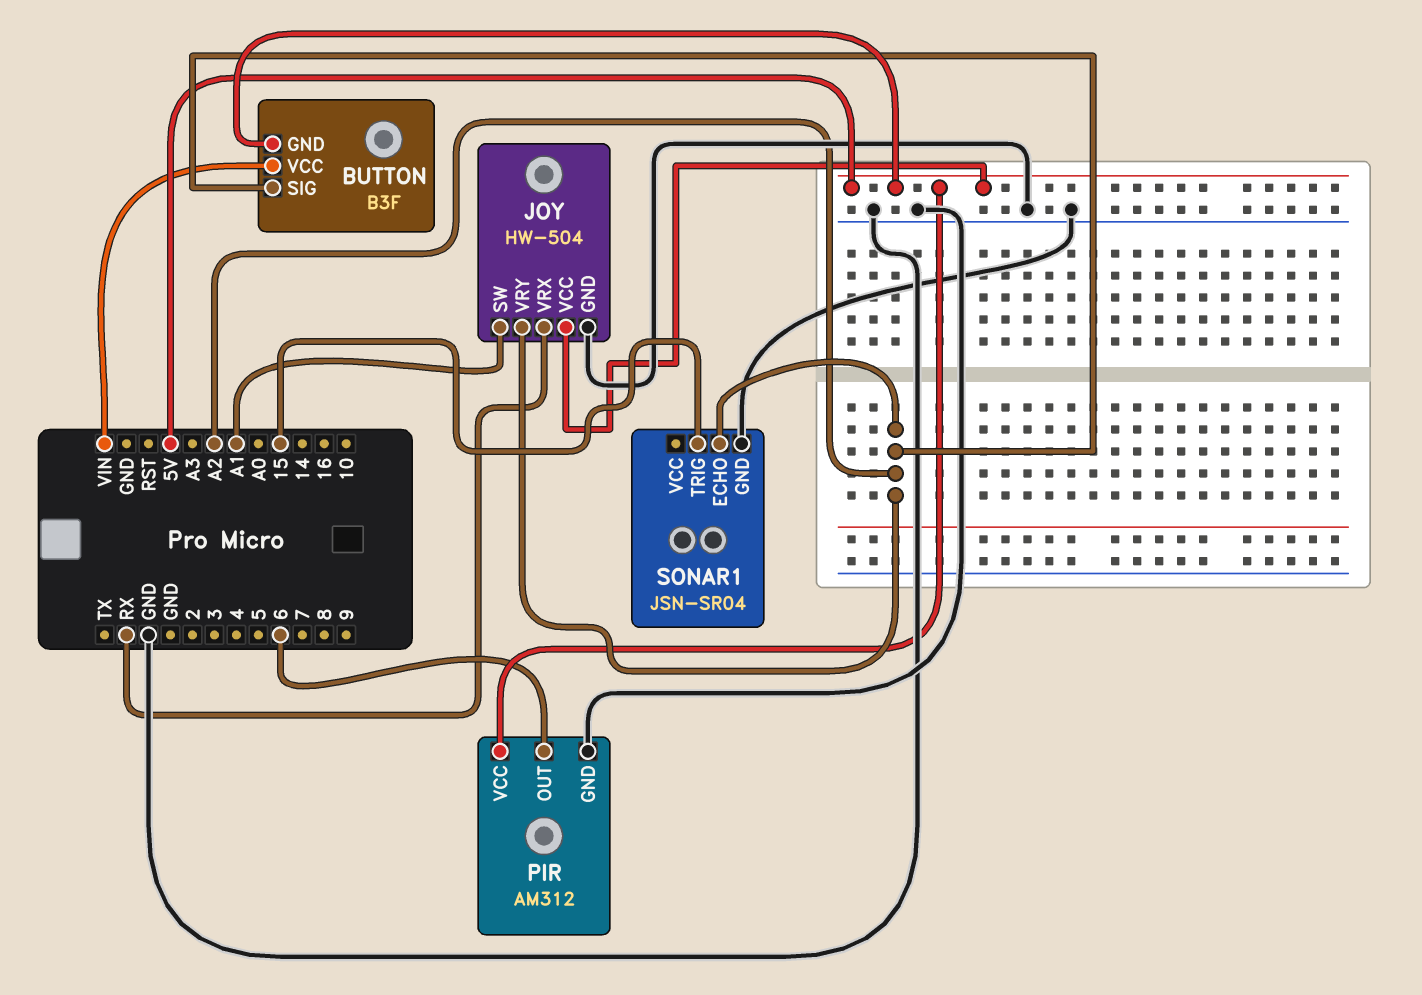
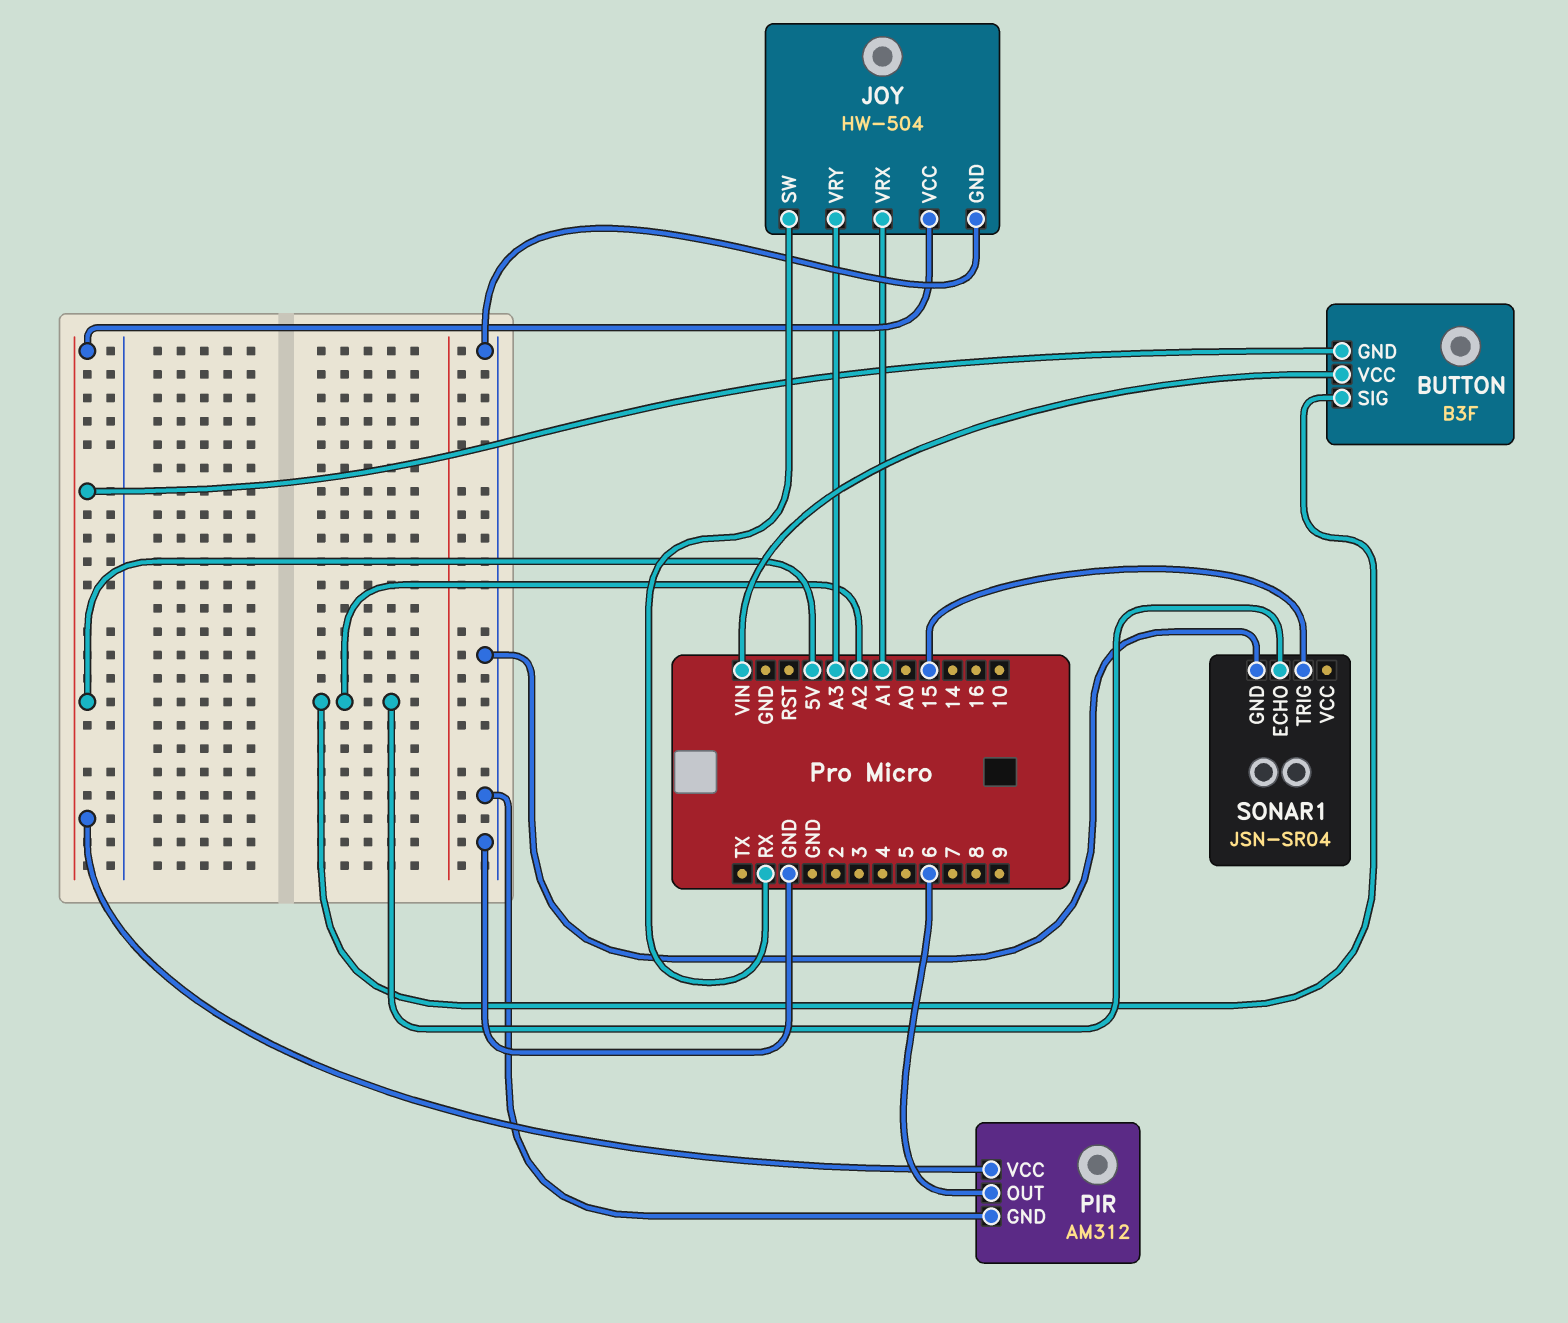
JOY pin SW: A1 -> RX
JOY pin VRX: RX -> A1
JOY pin VRY: A2 -> A3

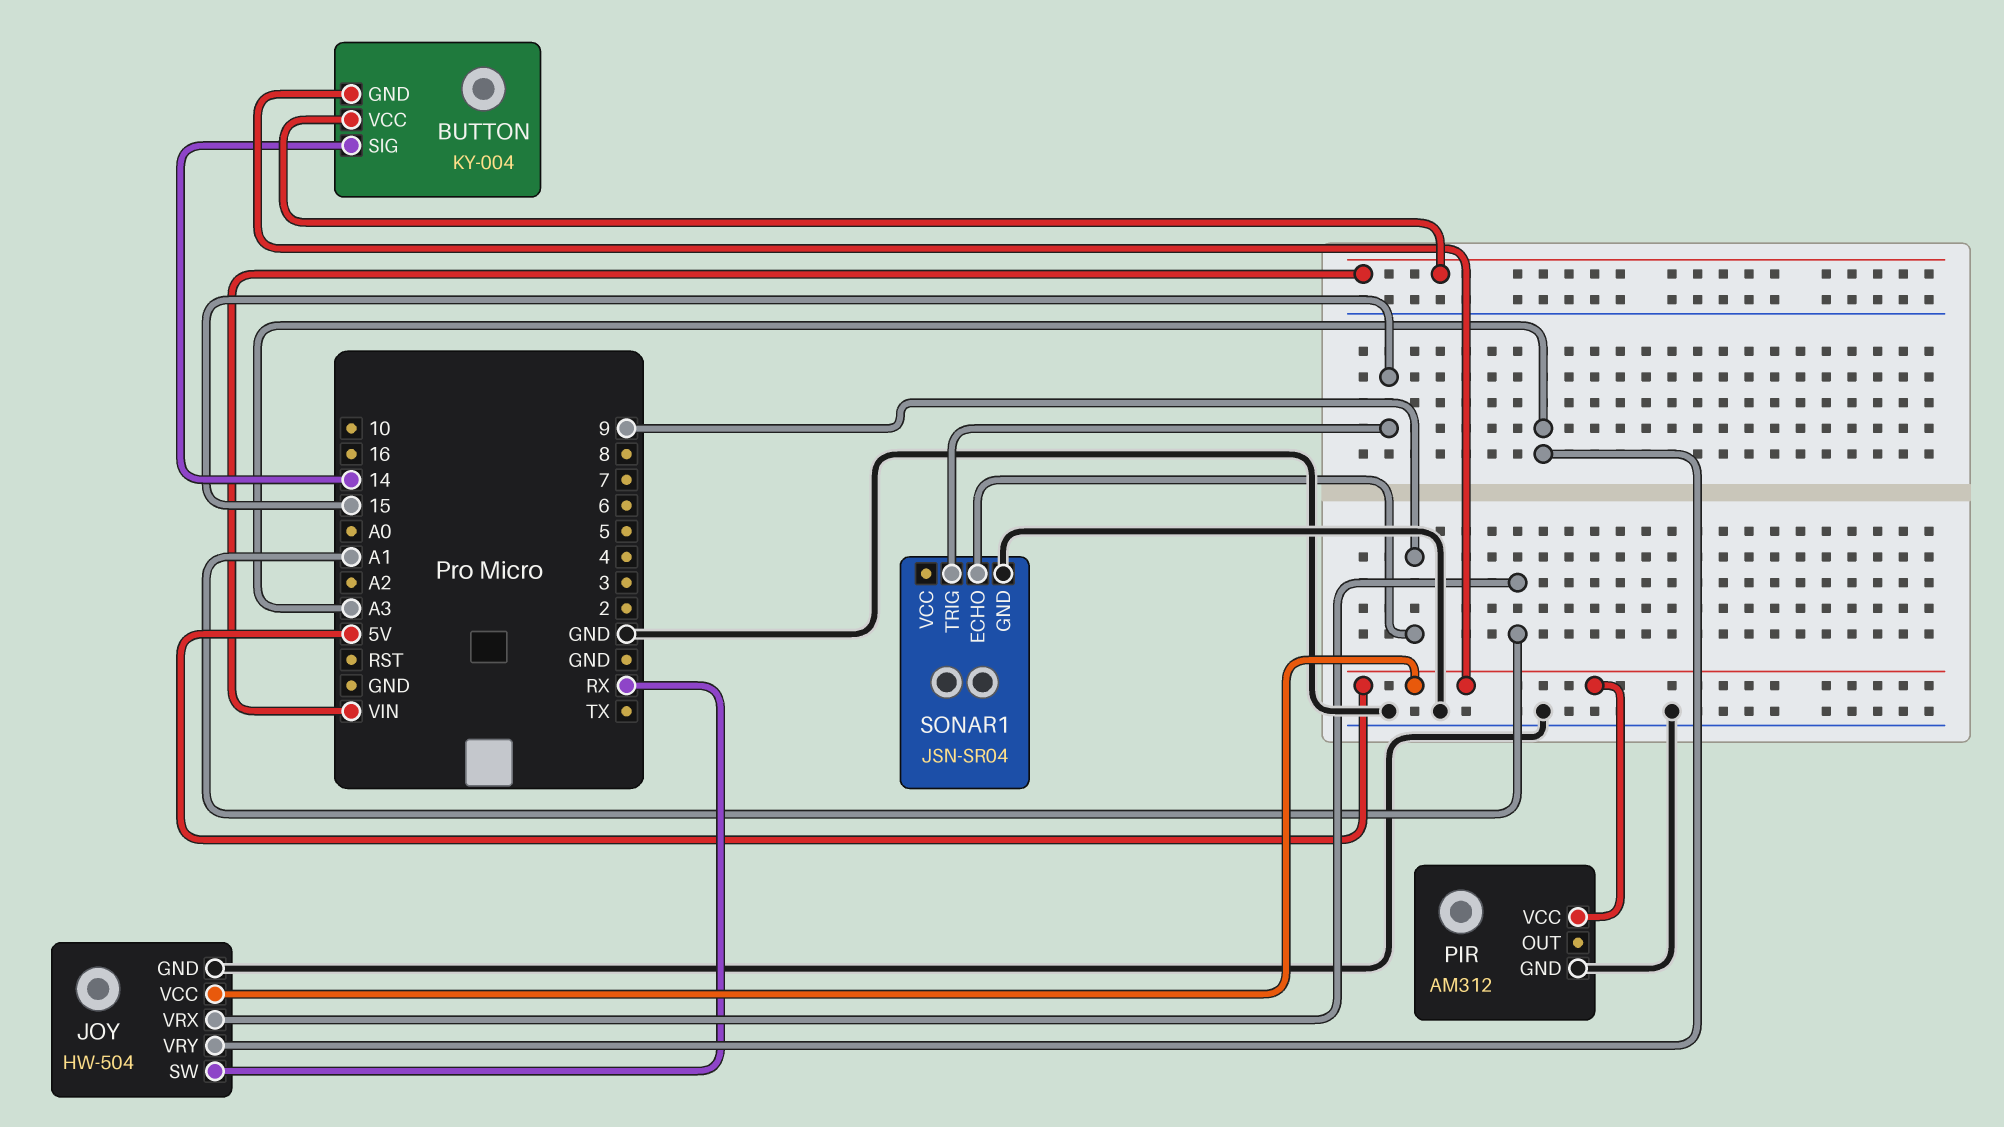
BUTTON: B3F -> KY-004
BUTTON pin SIG: A2 -> 14
PIR pin OUT: 6 -> none
SONAR1 pin ECHO: A2 -> 9

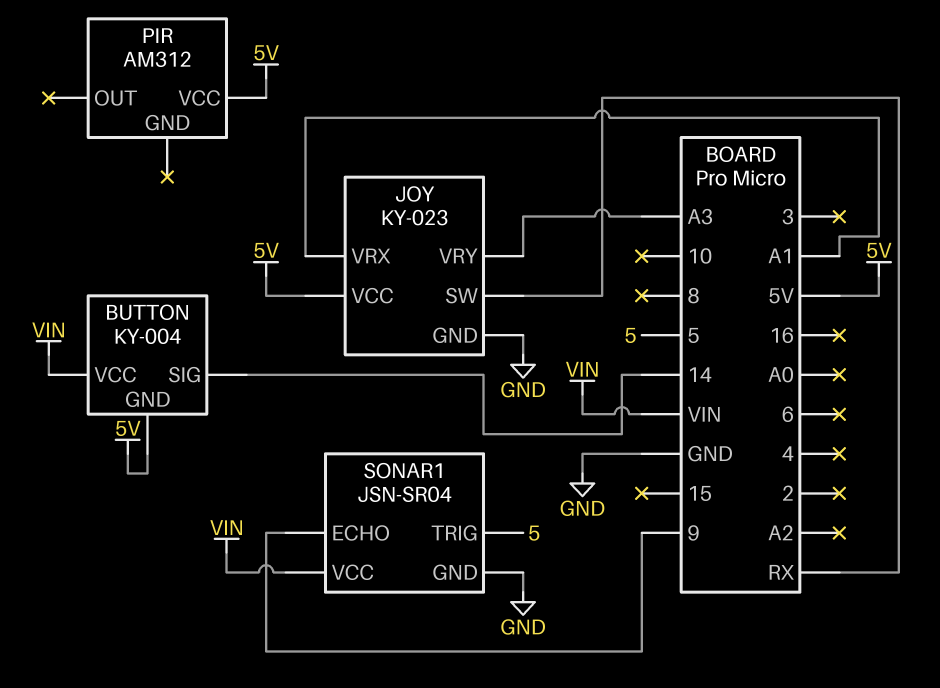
JOY: HW-504 -> KY-023
PIR pin GND: GND -> none
SONAR1 pin TRIG: 15 -> 5
SONAR1 pin VCC: none -> VIN

